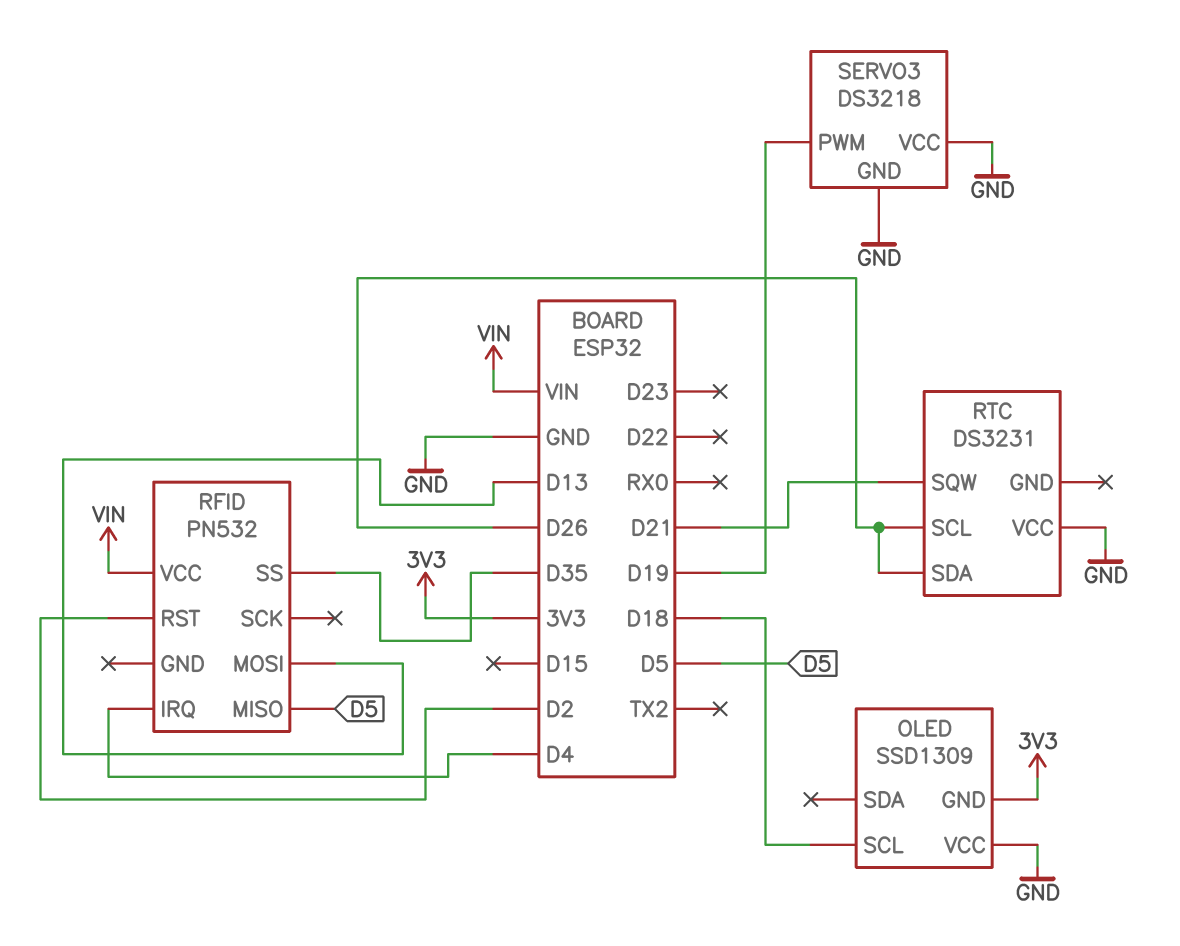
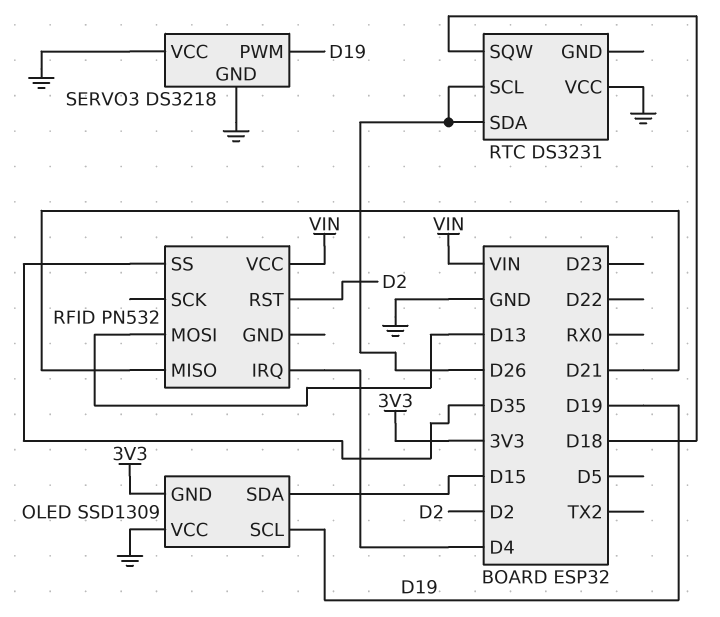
OLED pin SCL: D18 -> D19
OLED pin SDA: none -> D15
RFID pin MISO: D5 -> D21
RTC pin SQW: D21 -> D18

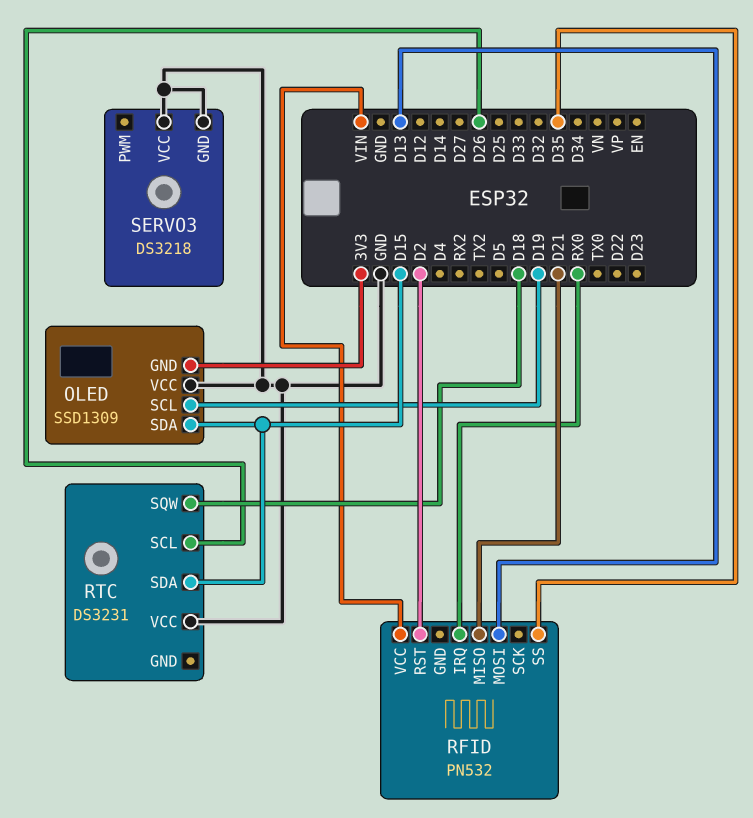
RFID pin IRQ: D4 -> RX0
RTC pin SDA: D26 -> D15
SERVO3 pin PWM: D19 -> none

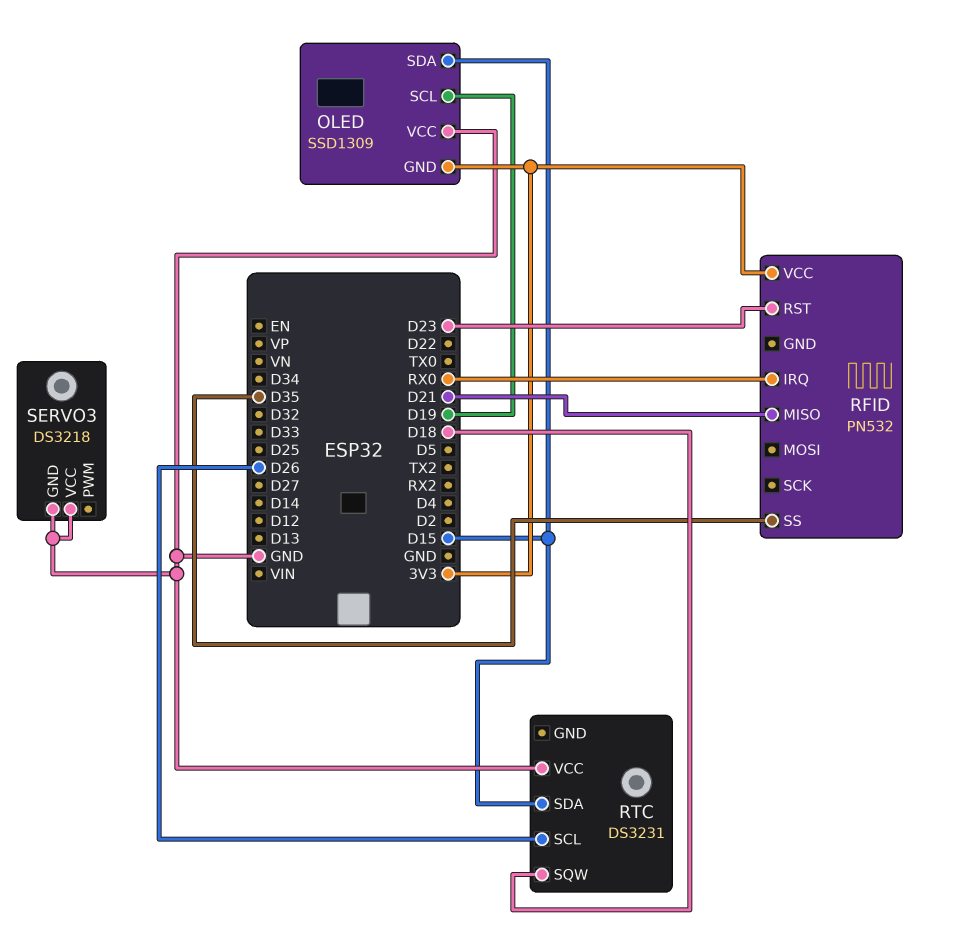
RFID pin MOSI: D13 -> none
RFID pin RST: D2 -> D23
RFID pin VCC: VIN -> 3V3

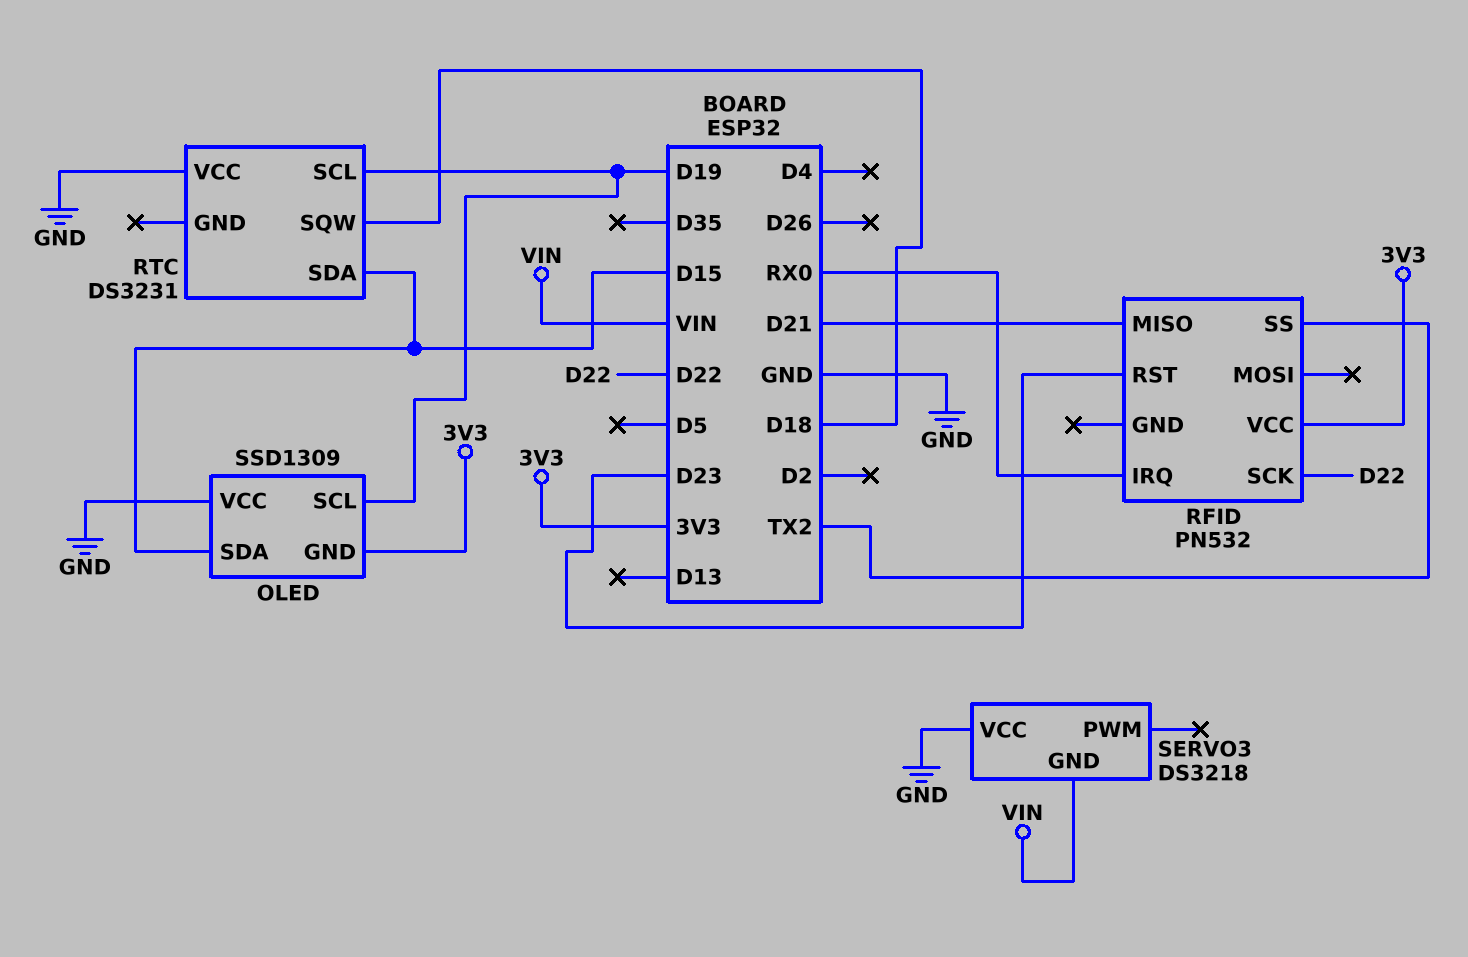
RFID pin SCK: none -> D22
RFID pin SS: D35 -> TX2
RTC pin SCL: D26 -> D19
SERVO3 pin GND: GND -> VIN

